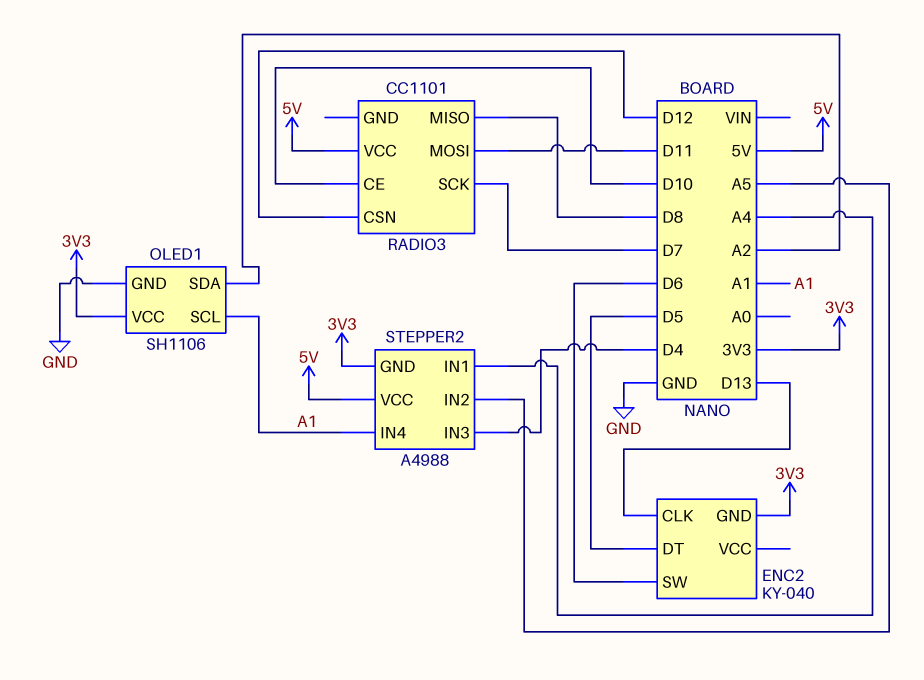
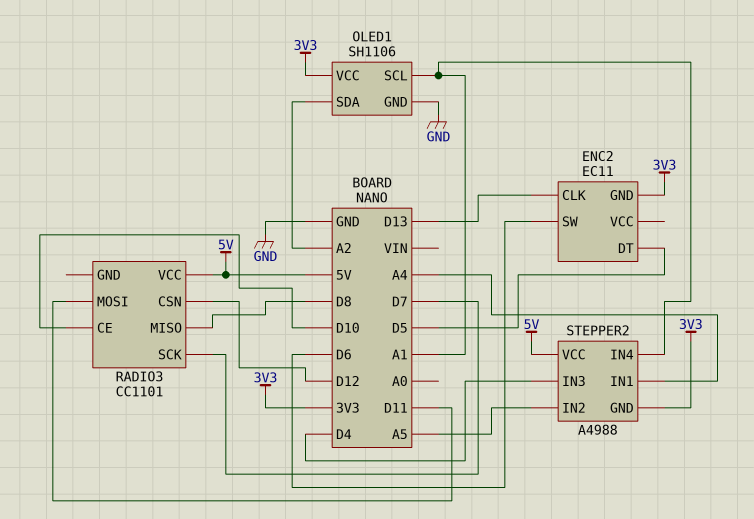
ENC2: KY-040 -> EC11

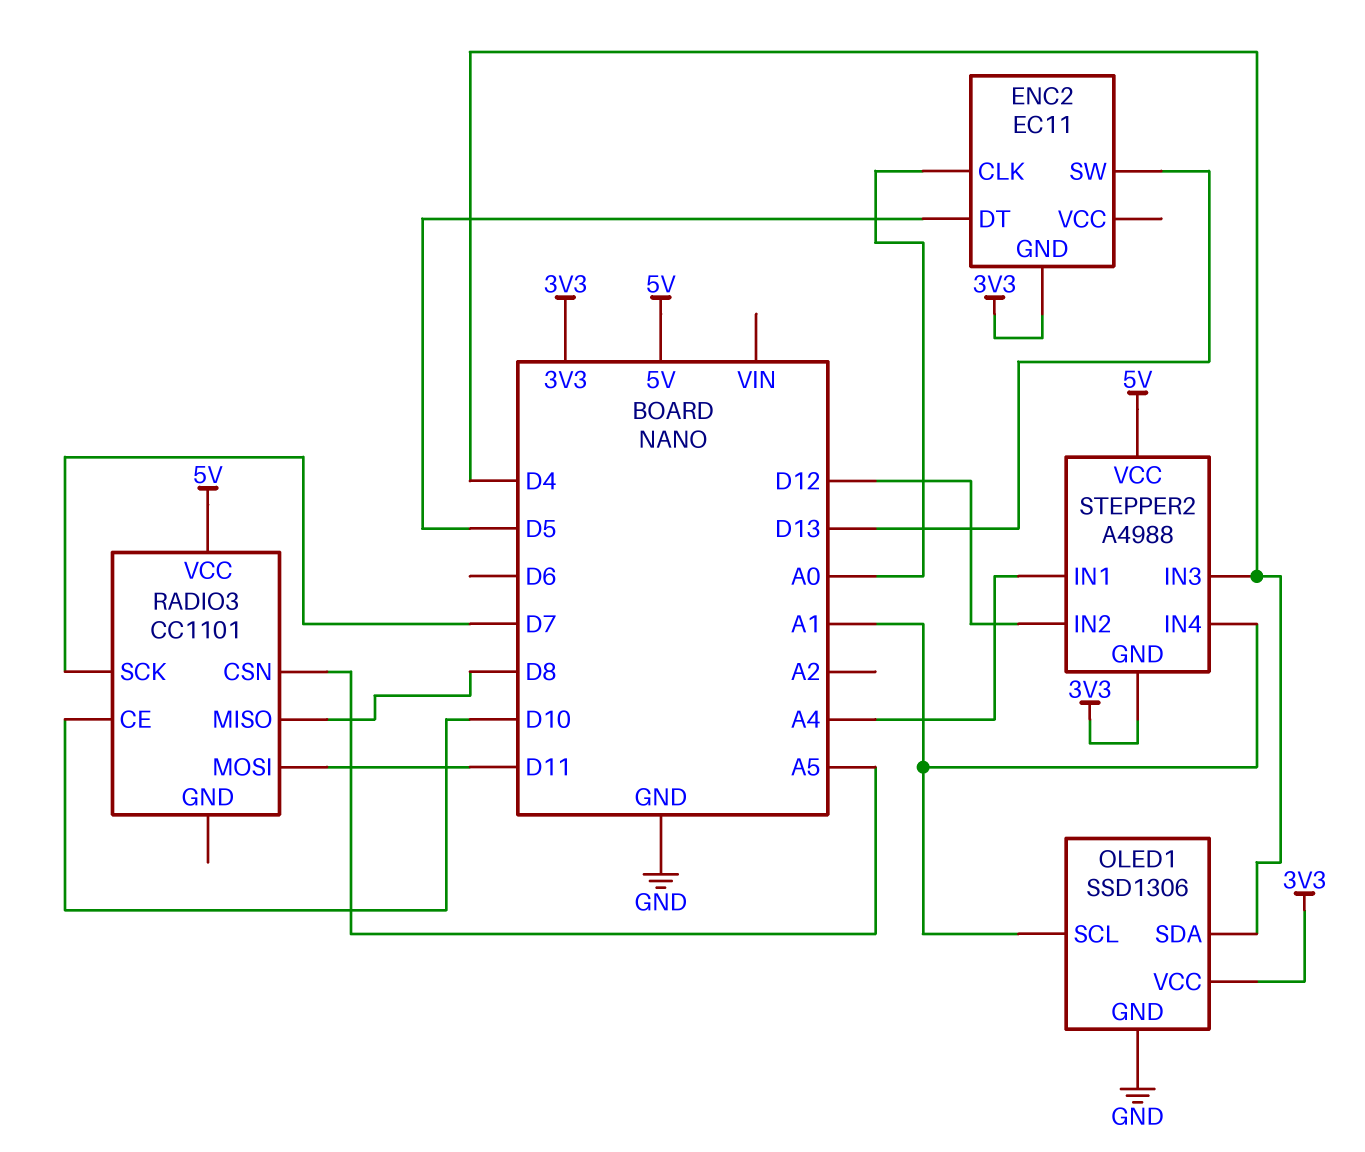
ENC2 pin CLK: D13 -> A0
ENC2 pin SW: D6 -> D13
OLED1: SH1106 -> SSD1306
OLED1 pin SDA: A2 -> D4
RADIO3 pin CSN: D12 -> A5
STEPPER2 pin IN2: A5 -> D12

